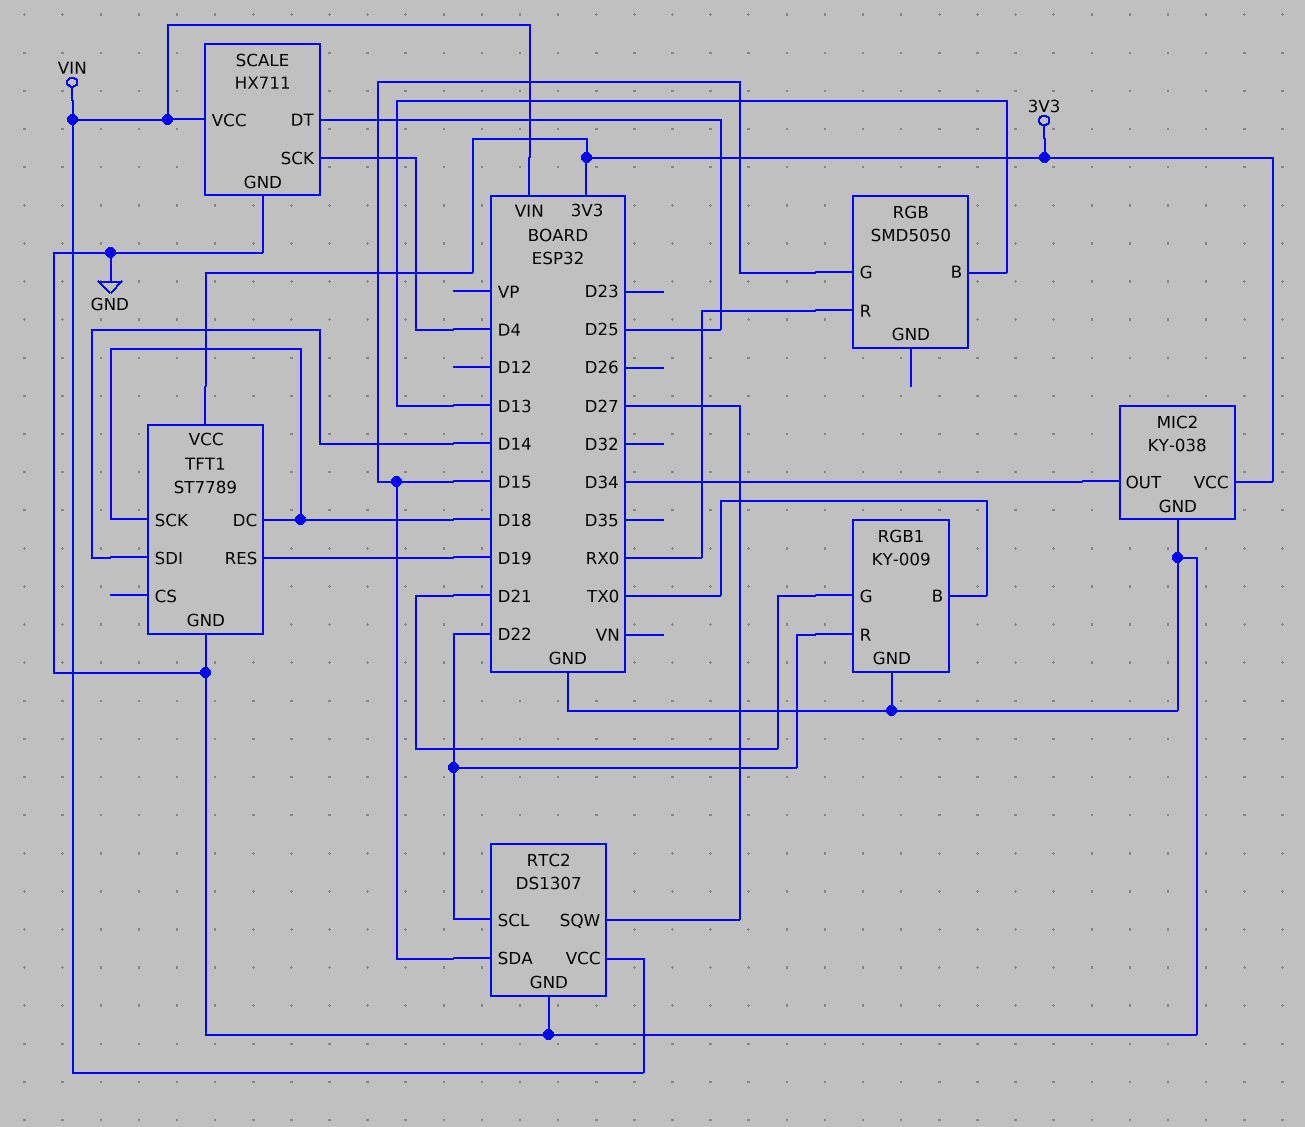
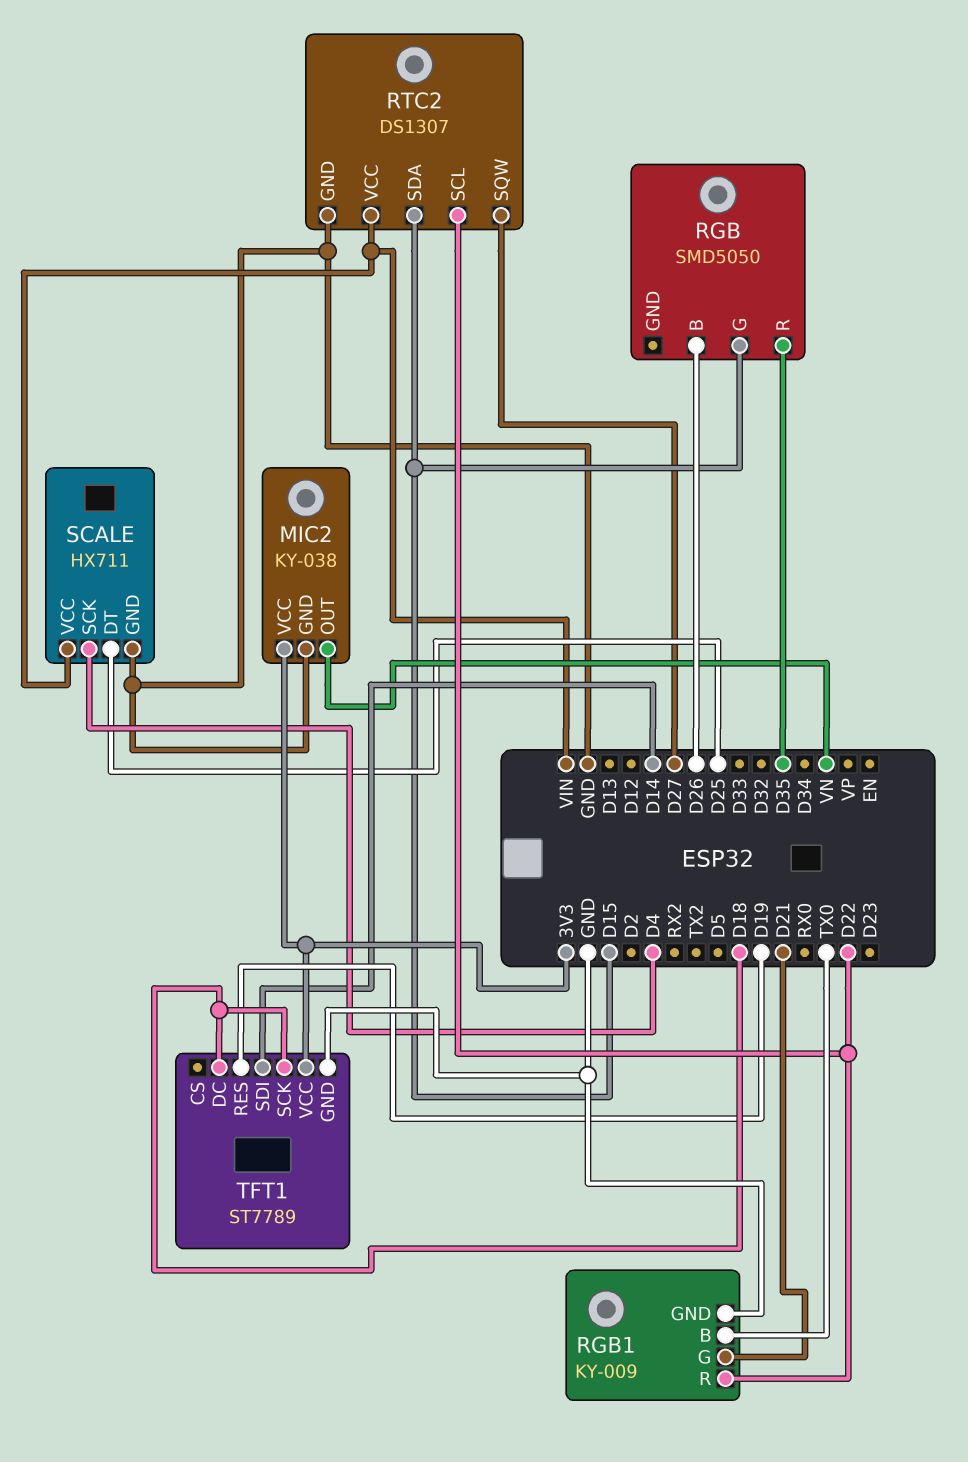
MIC2 pin OUT: D34 -> VN
RGB pin B: D13 -> D26
RGB pin R: RX0 -> D35

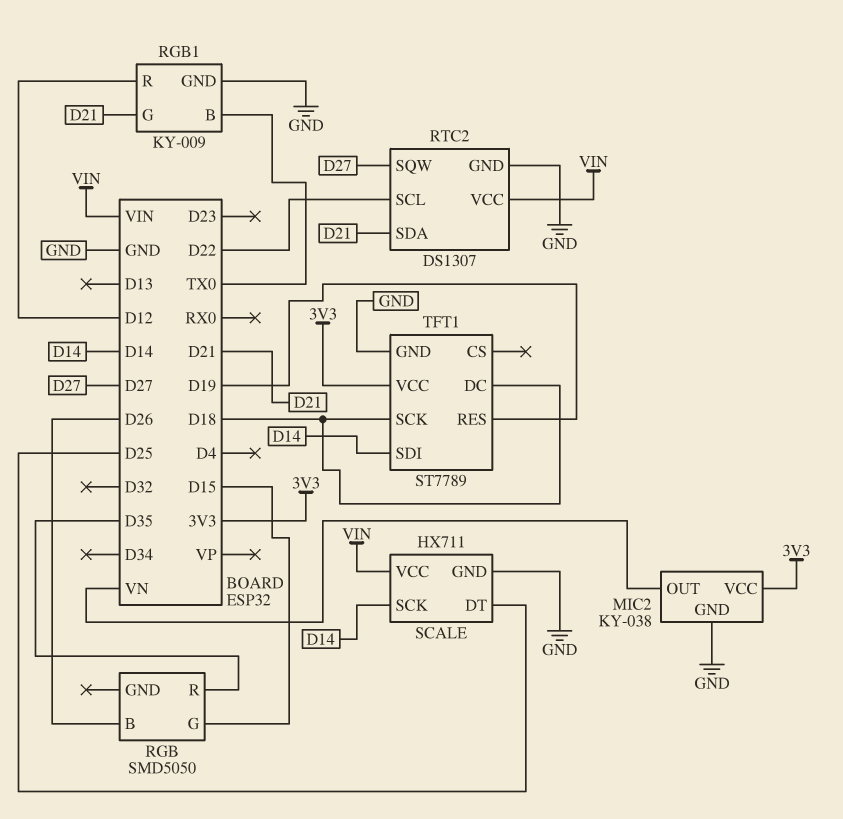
RGB1 pin R: D22 -> D12
RTC2 pin SDA: D15 -> D21
SCALE pin SCK: D4 -> D14

